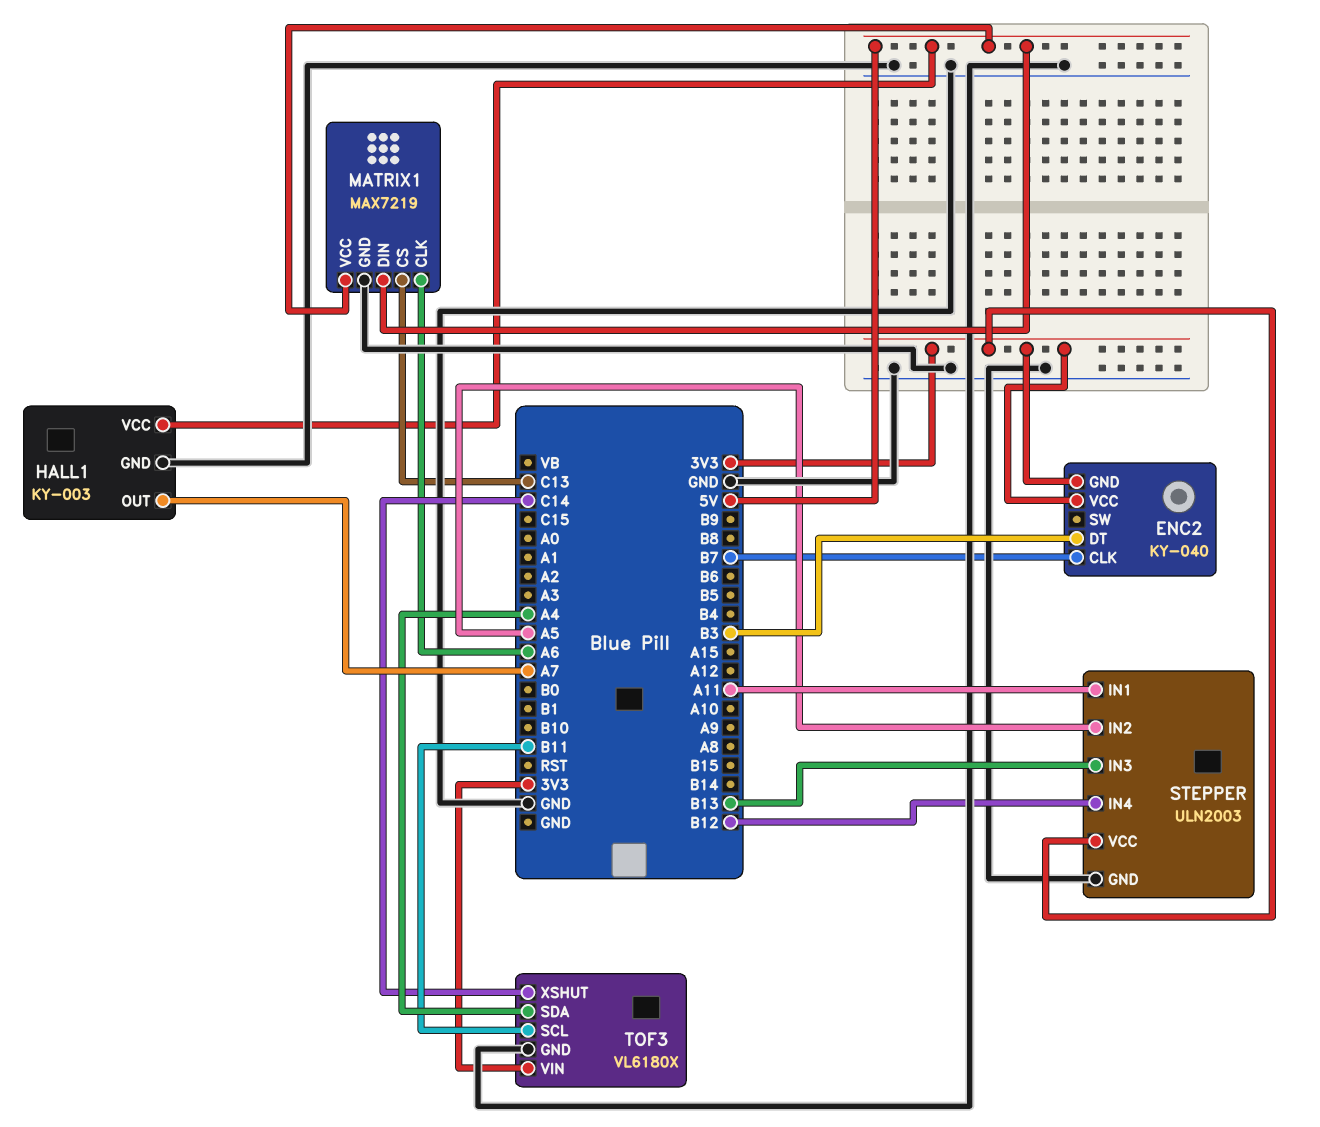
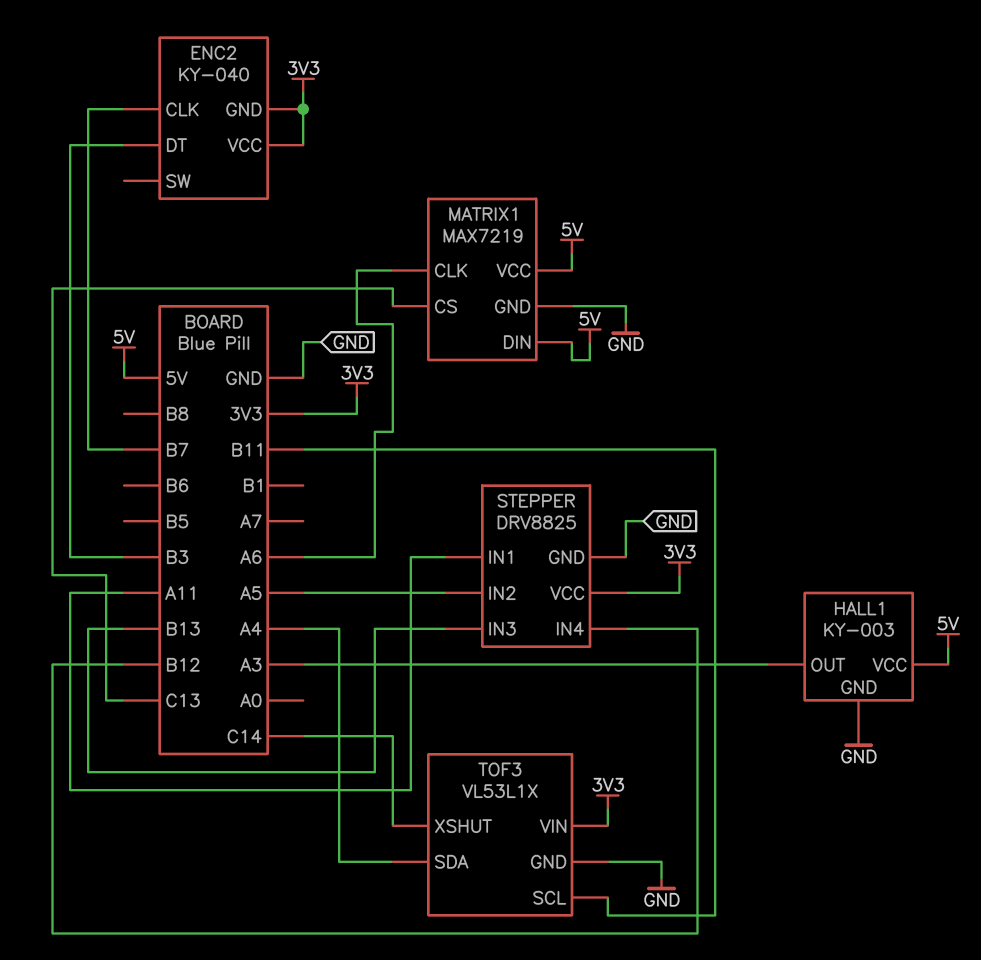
HALL1 pin OUT: A7 -> A3
STEPPER: ULN2003 -> DRV8825
TOF3: VL6180X -> VL53L1X

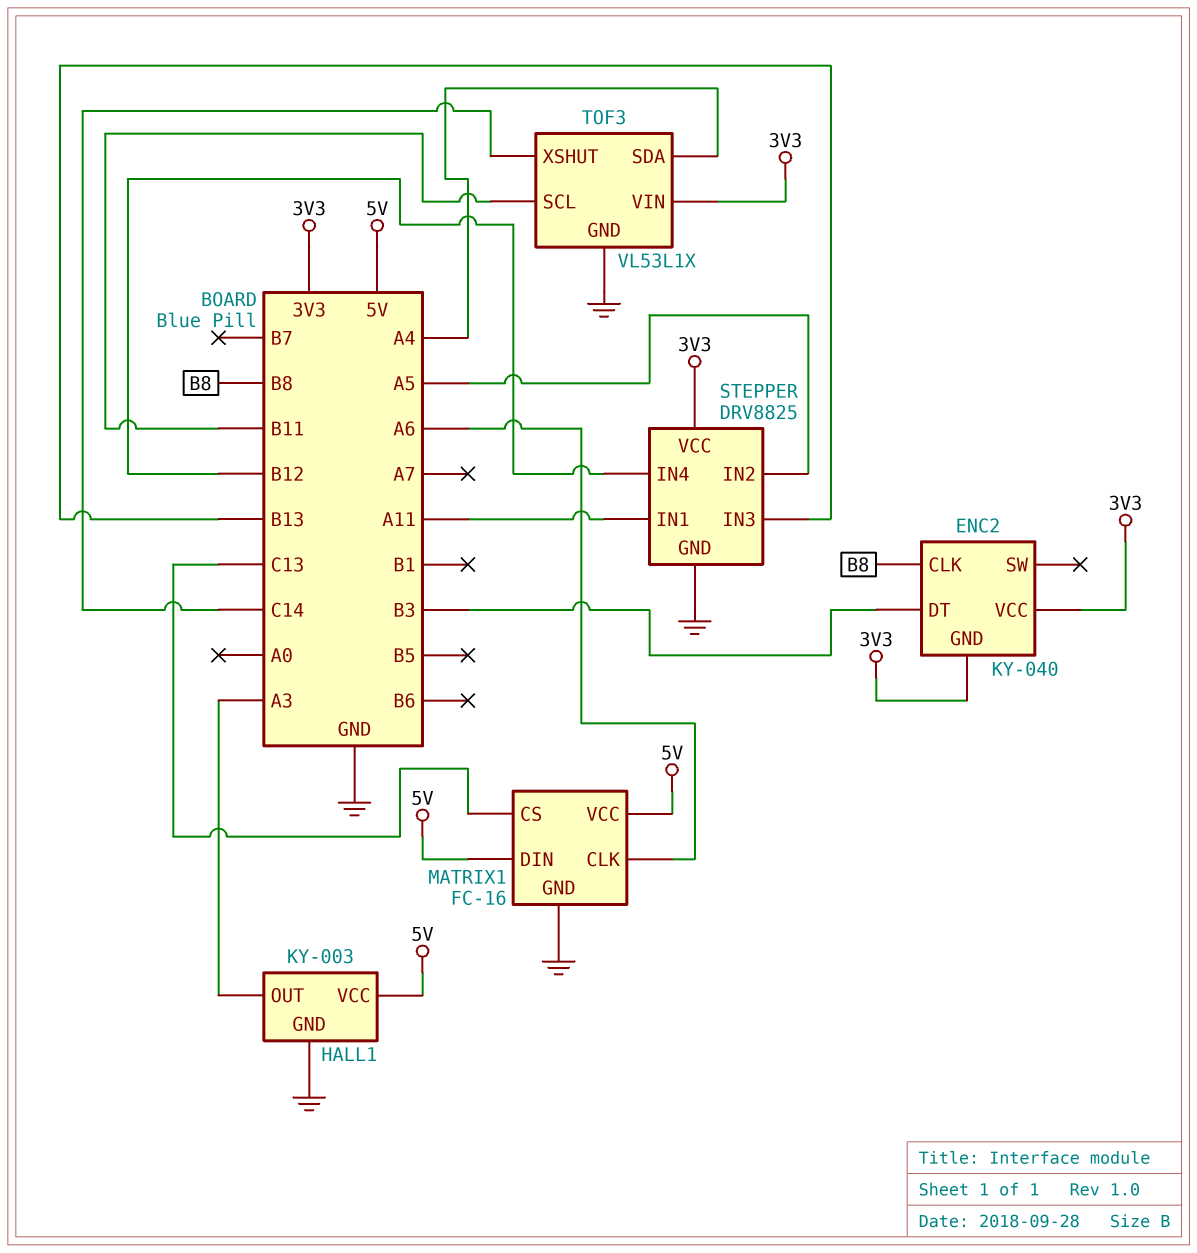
ENC2 pin CLK: B7 -> B8
MATRIX1: MAX7219 -> FC-16

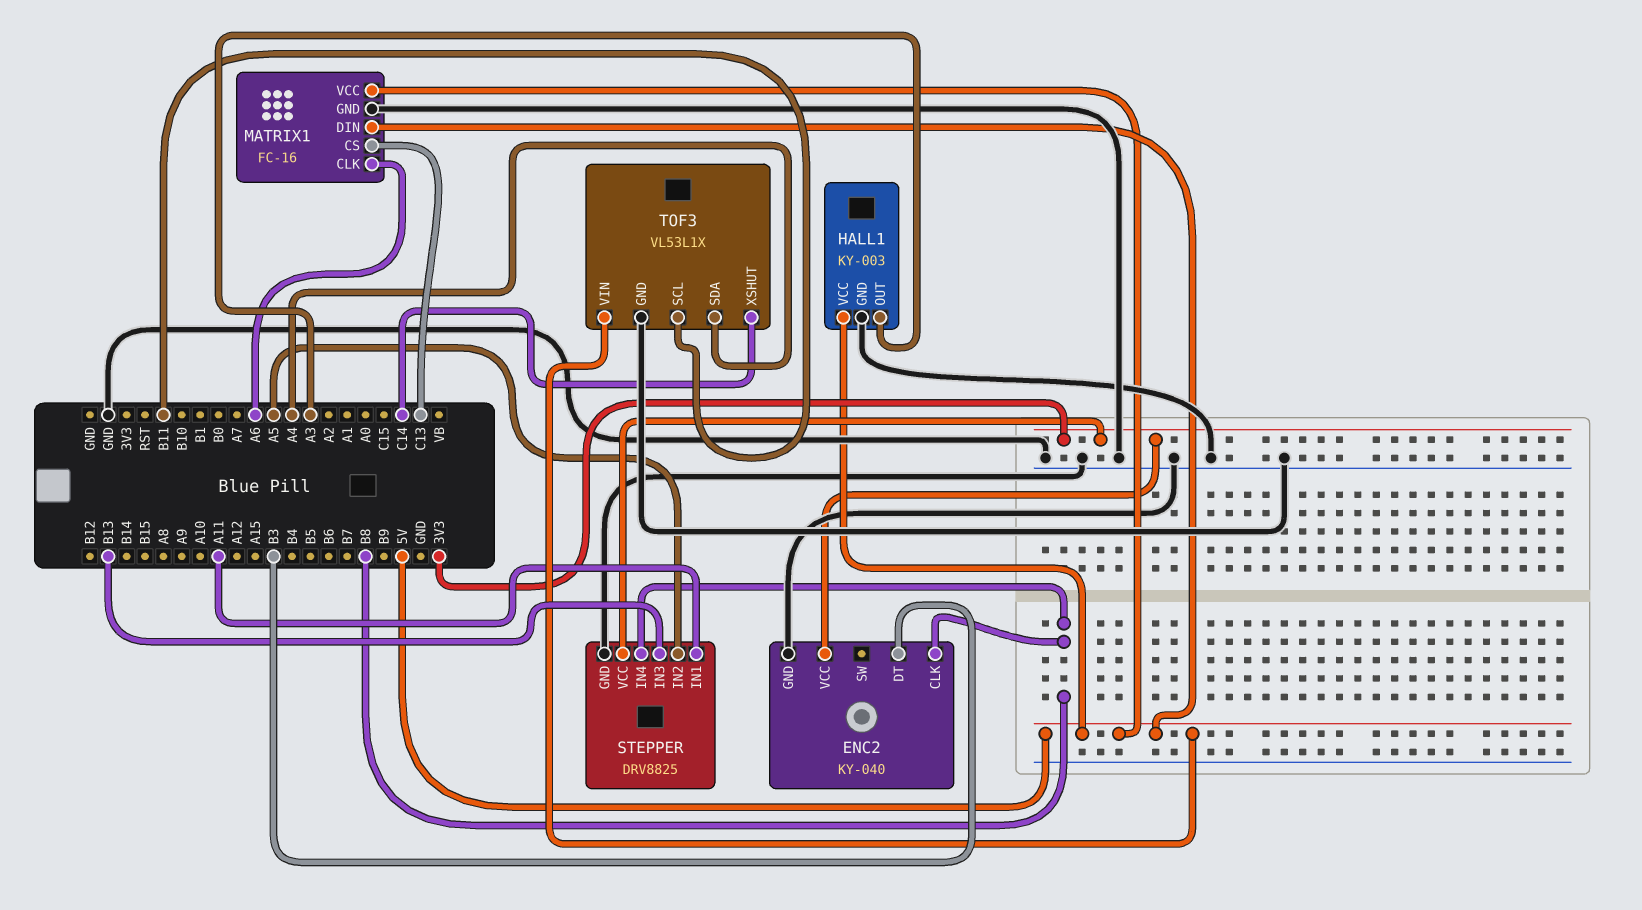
ENC2 pin GND: 3V3 -> GND
STEPPER pin IN4: B12 -> B8
TOF3 pin VIN: 3V3 -> 5V

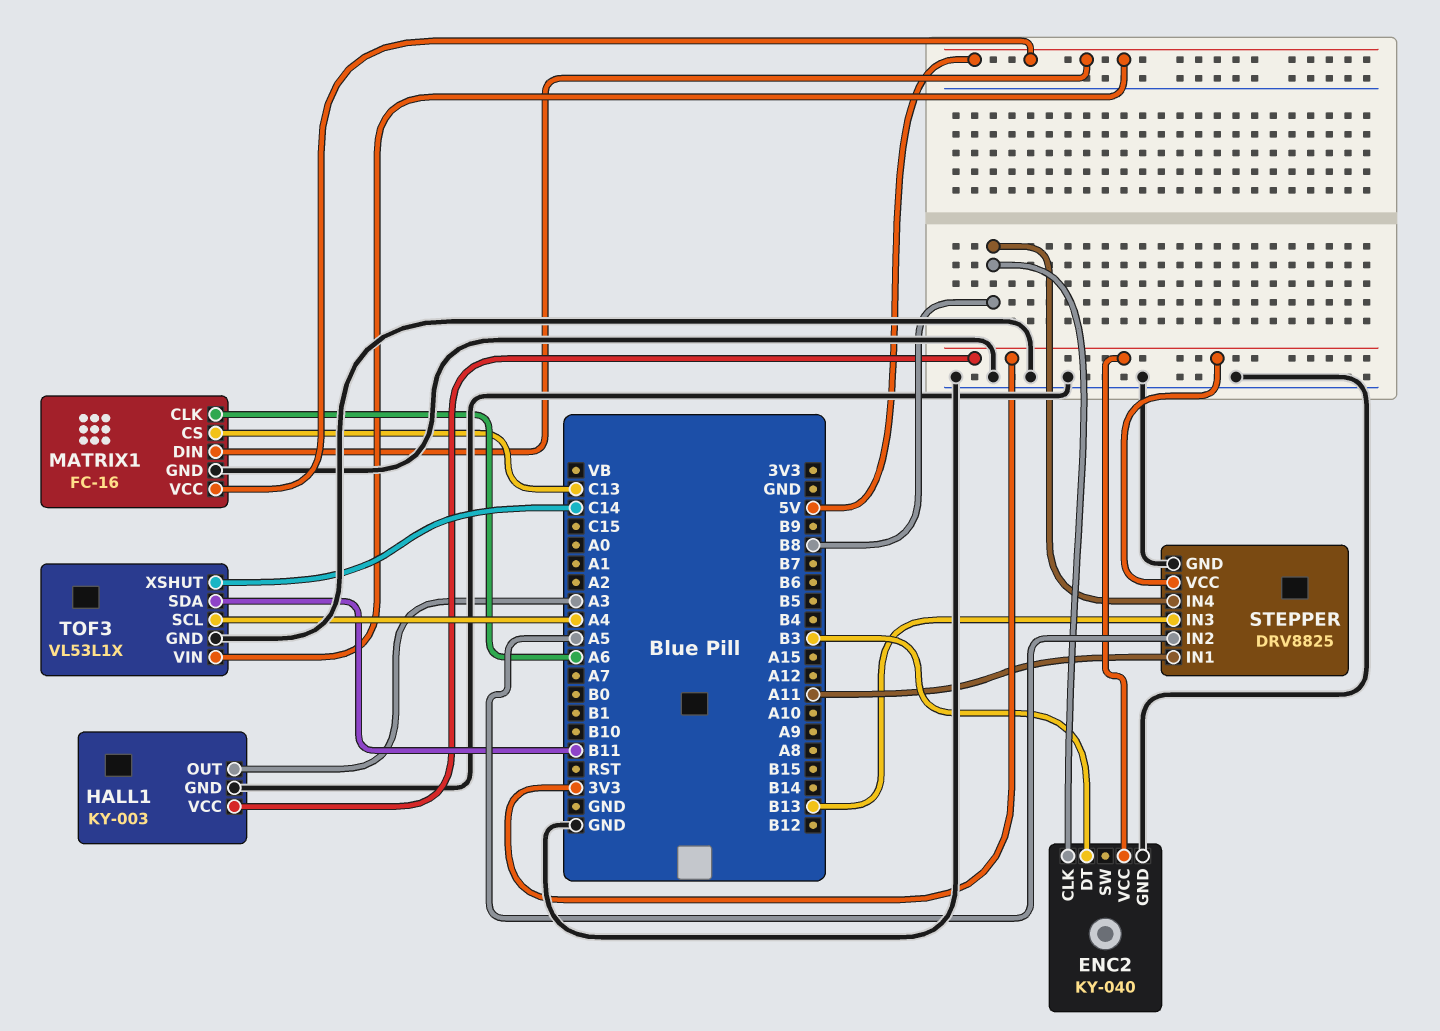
HALL1 pin VCC: 5V -> 3V3
TOF3 pin SCL: B11 -> A4
TOF3 pin SDA: A4 -> B11

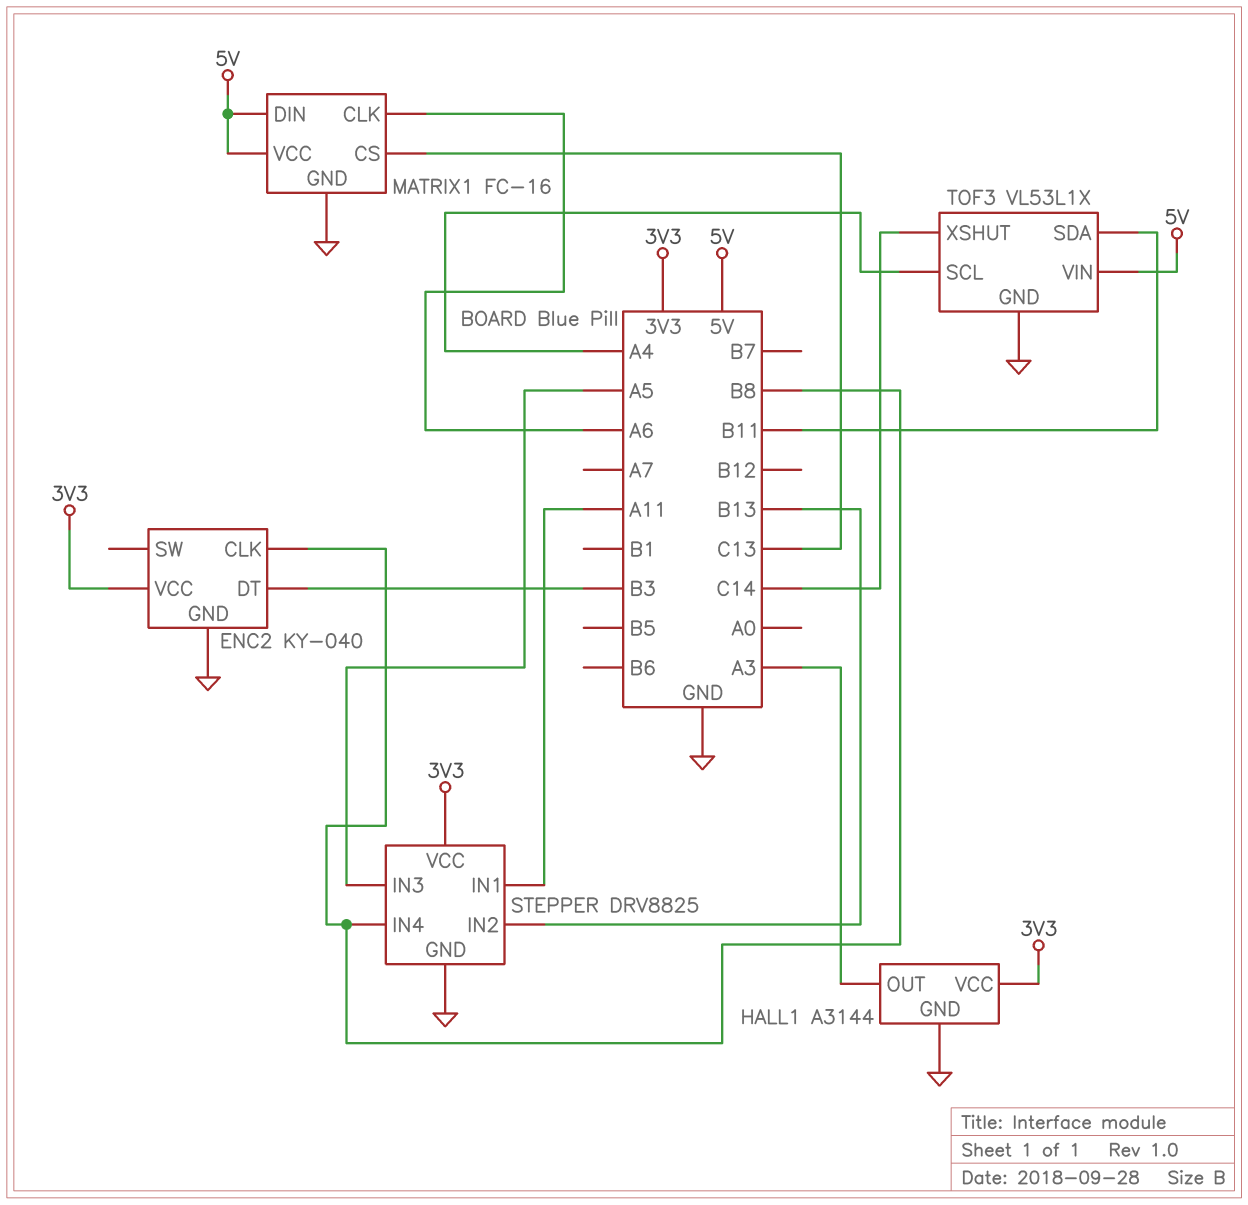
HALL1: KY-003 -> A3144
STEPPER pin IN2: A5 -> B13
STEPPER pin IN3: B13 -> A5

